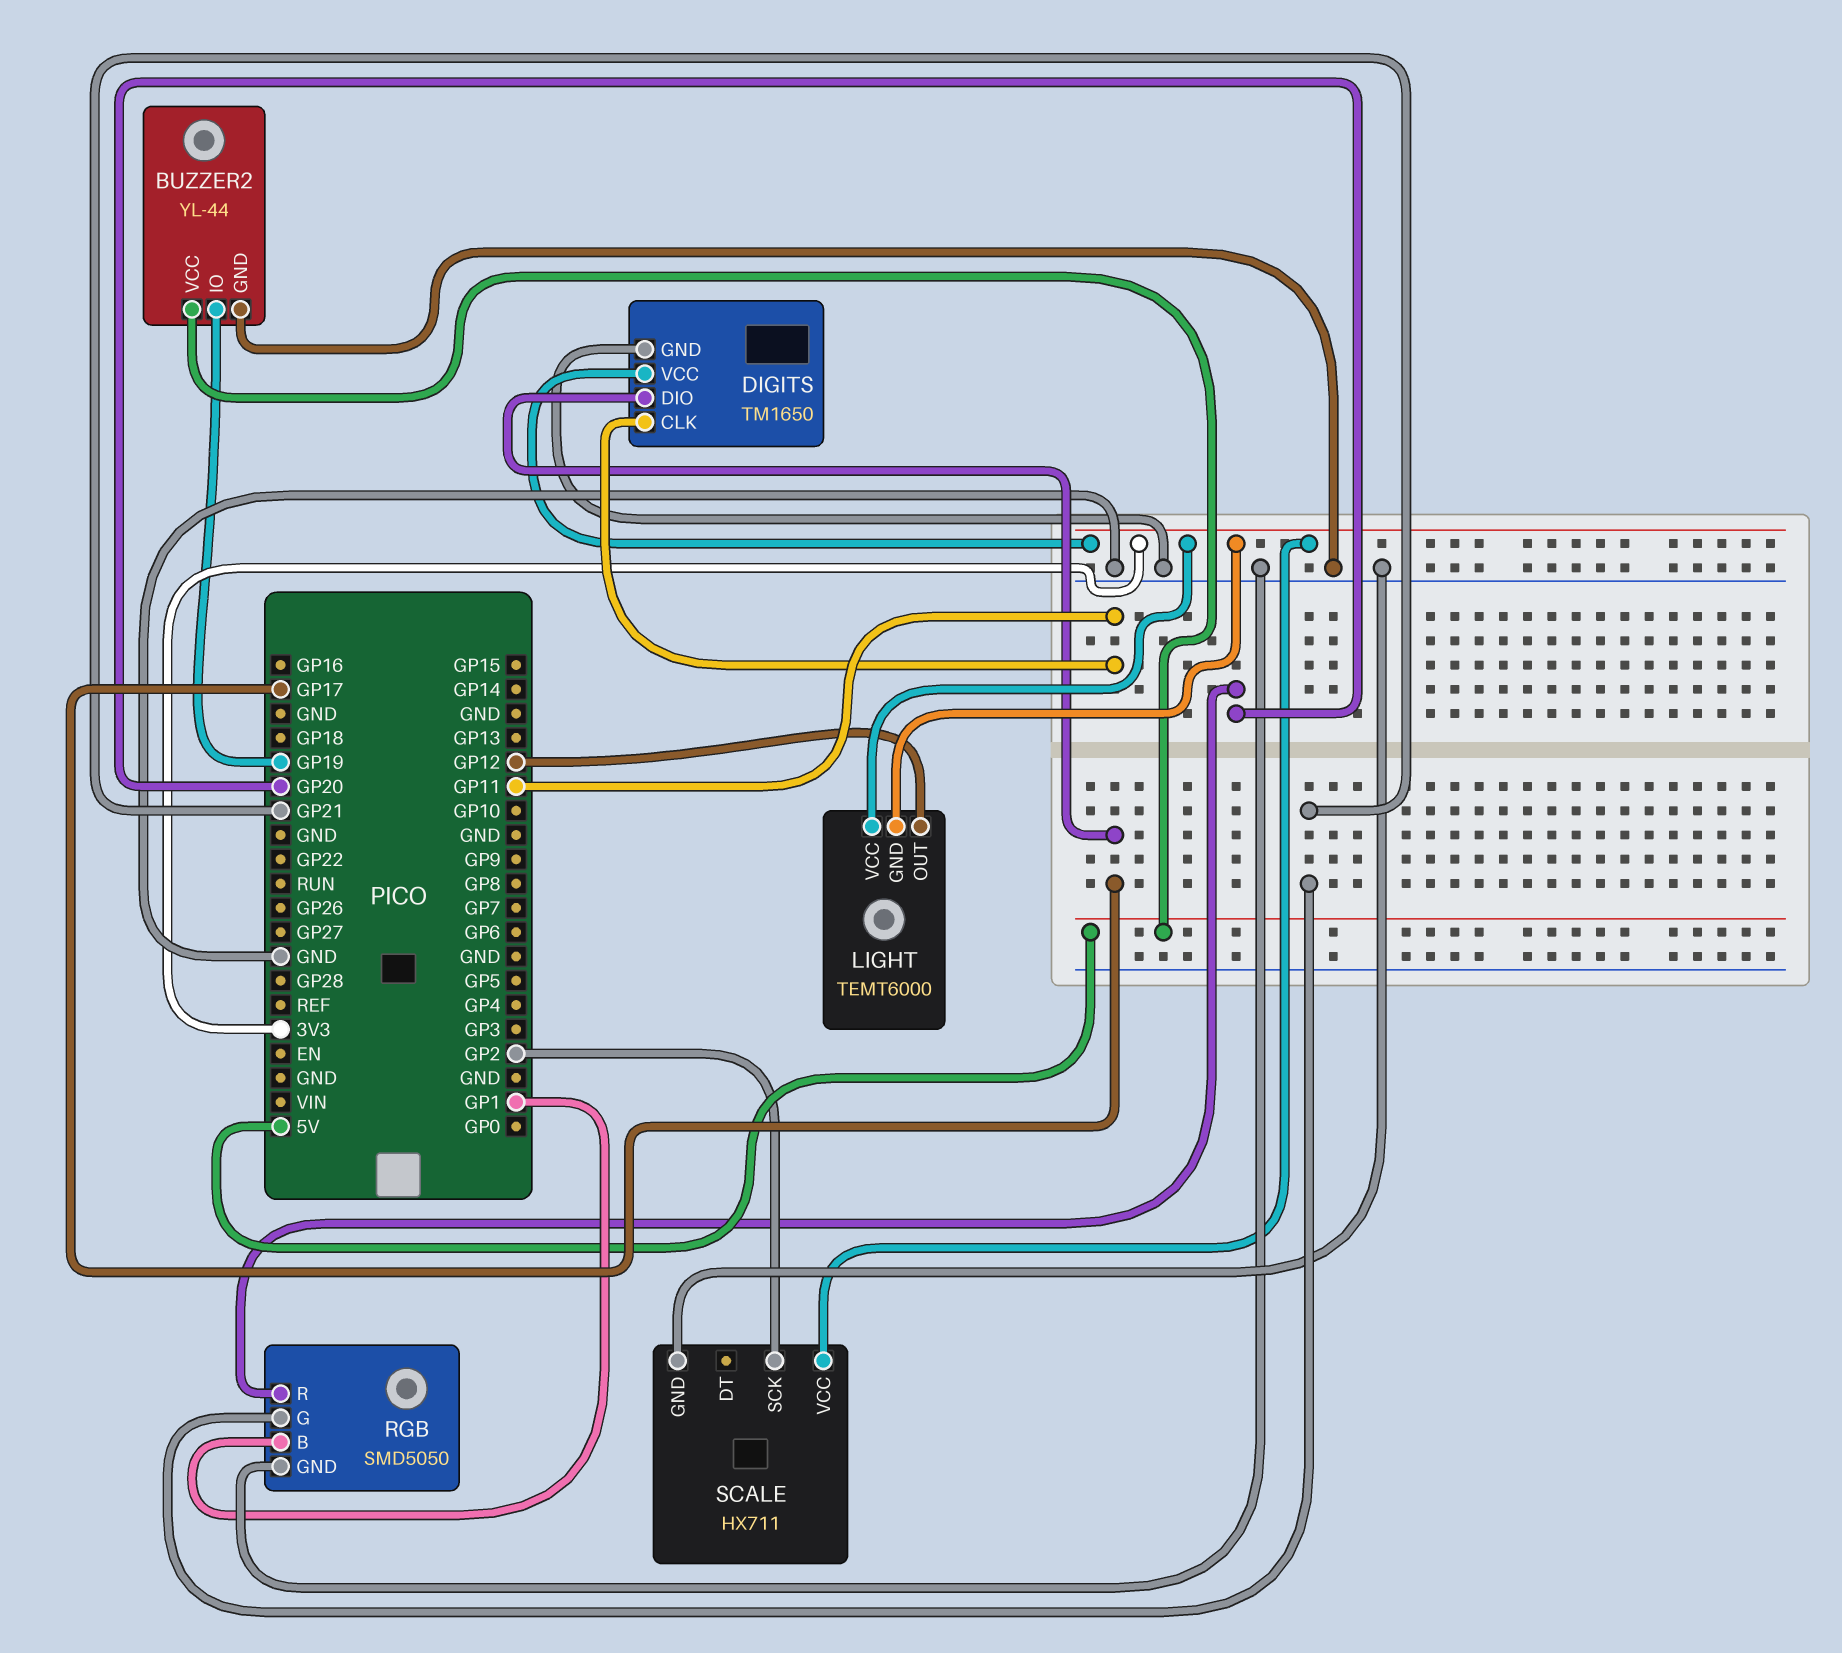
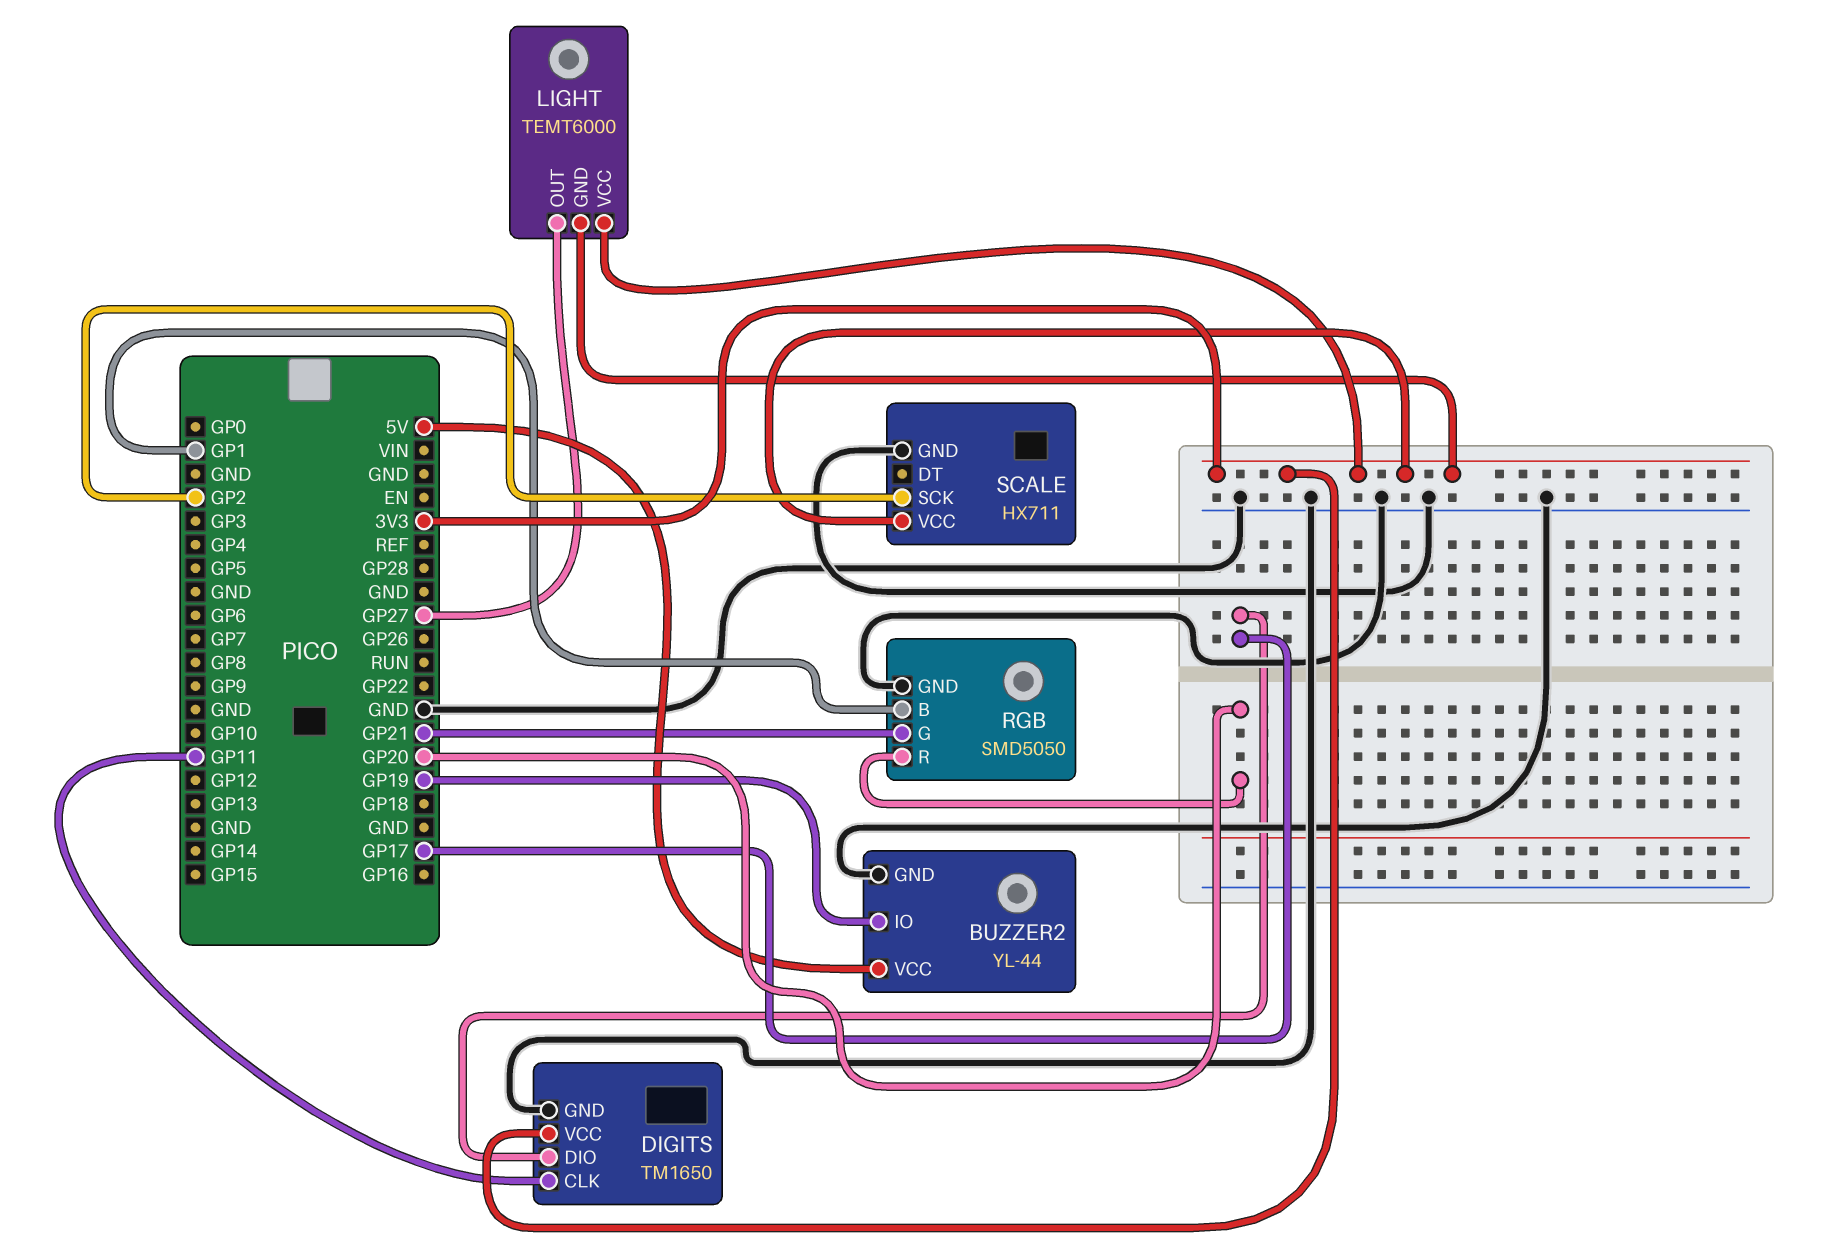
LIGHT pin OUT: GP12 -> GP27

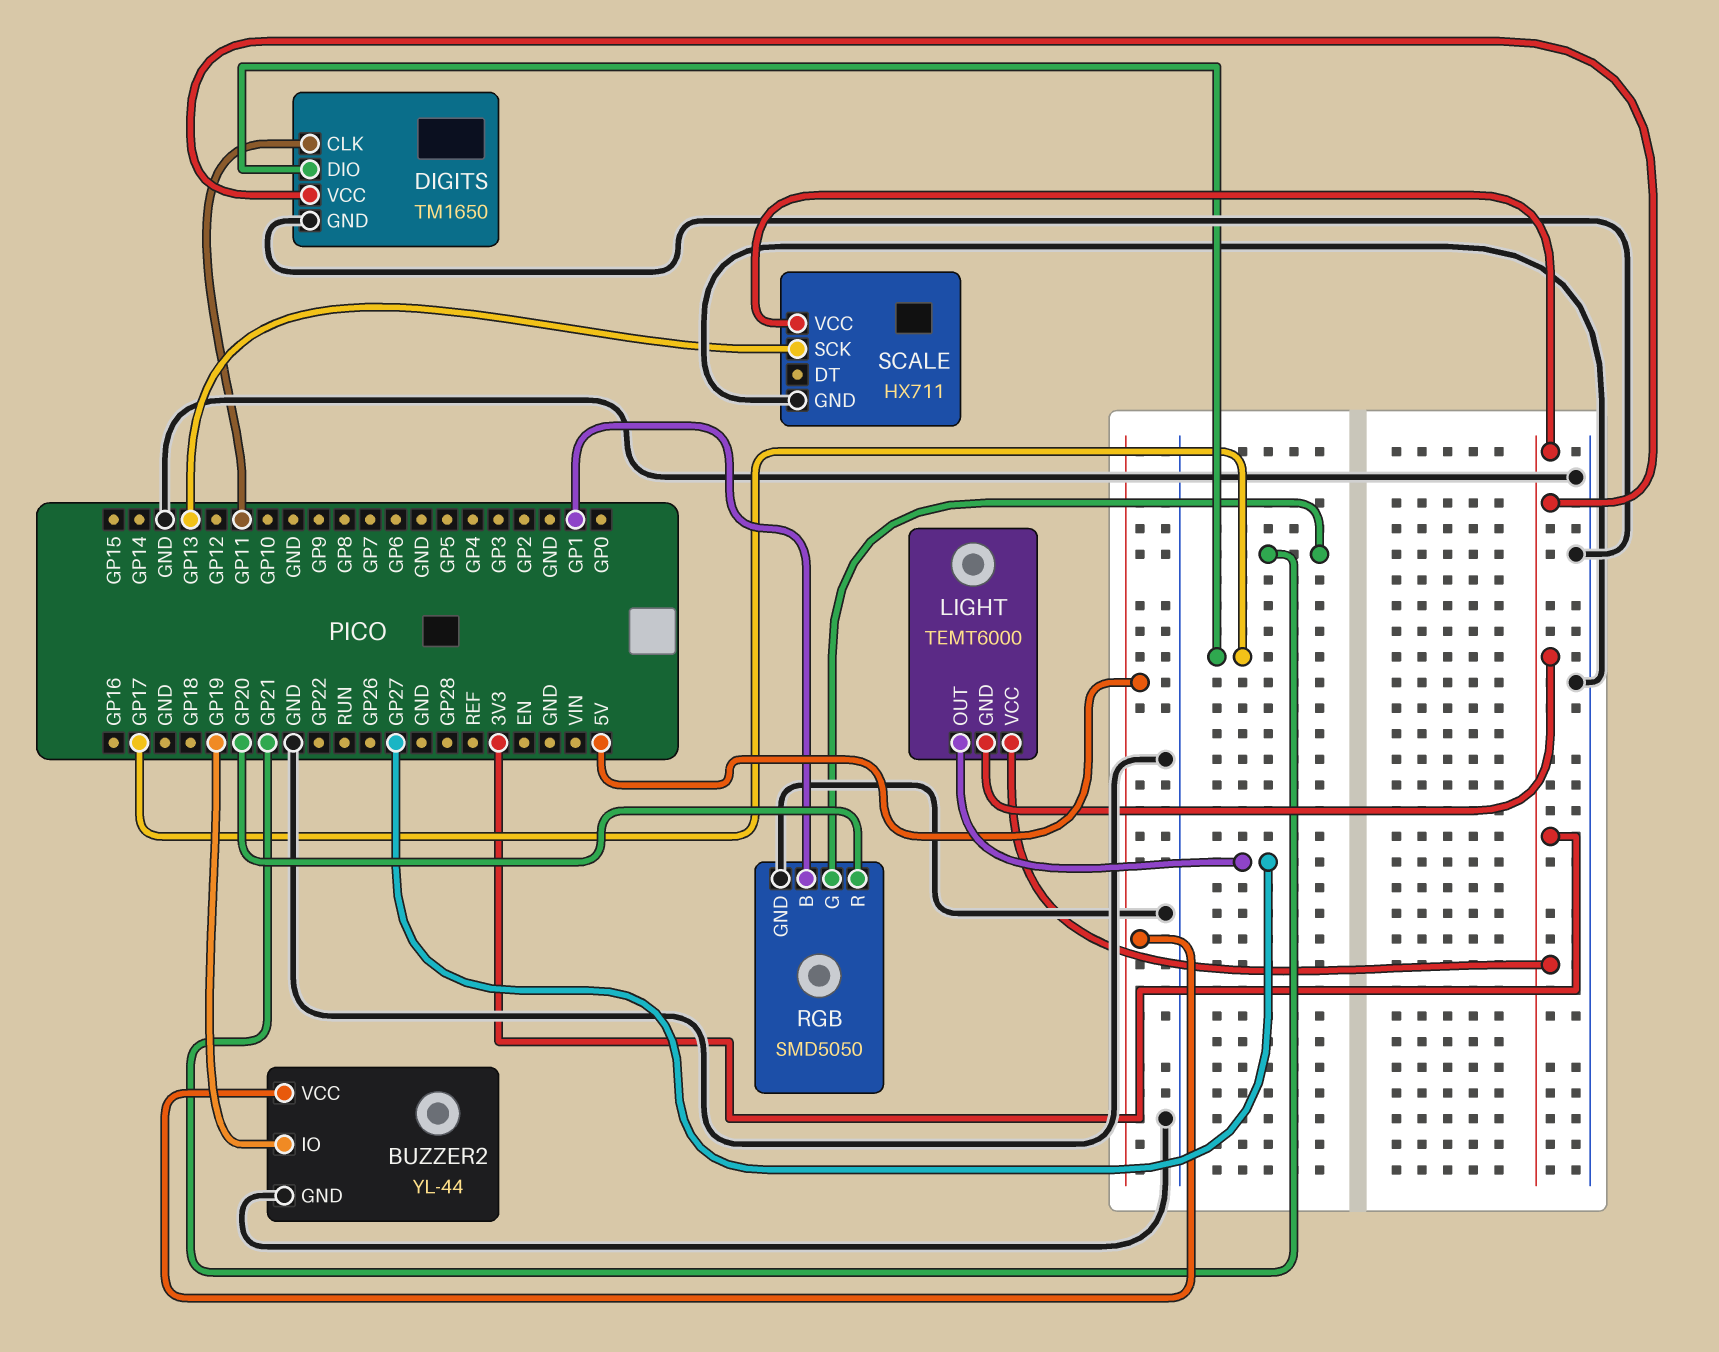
SCALE pin SCK: GP2 -> GP13

